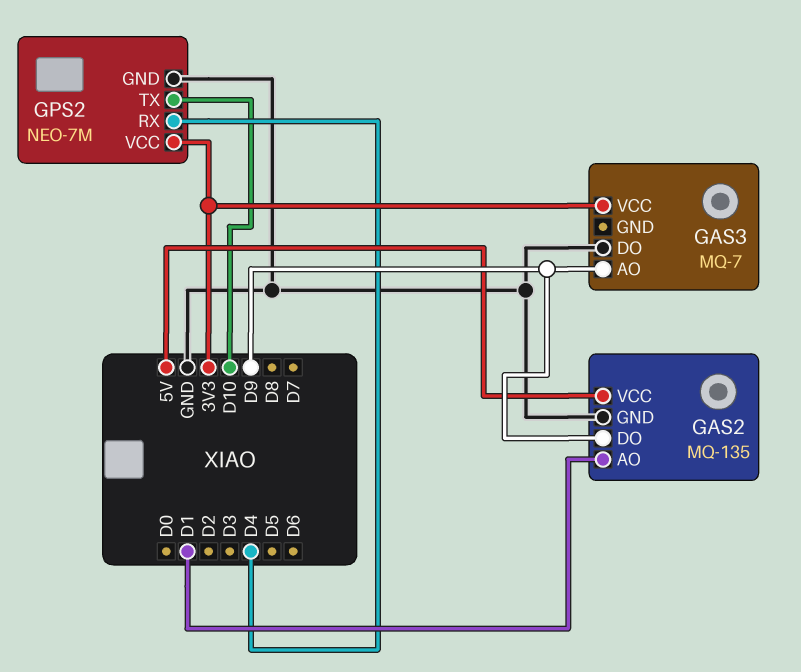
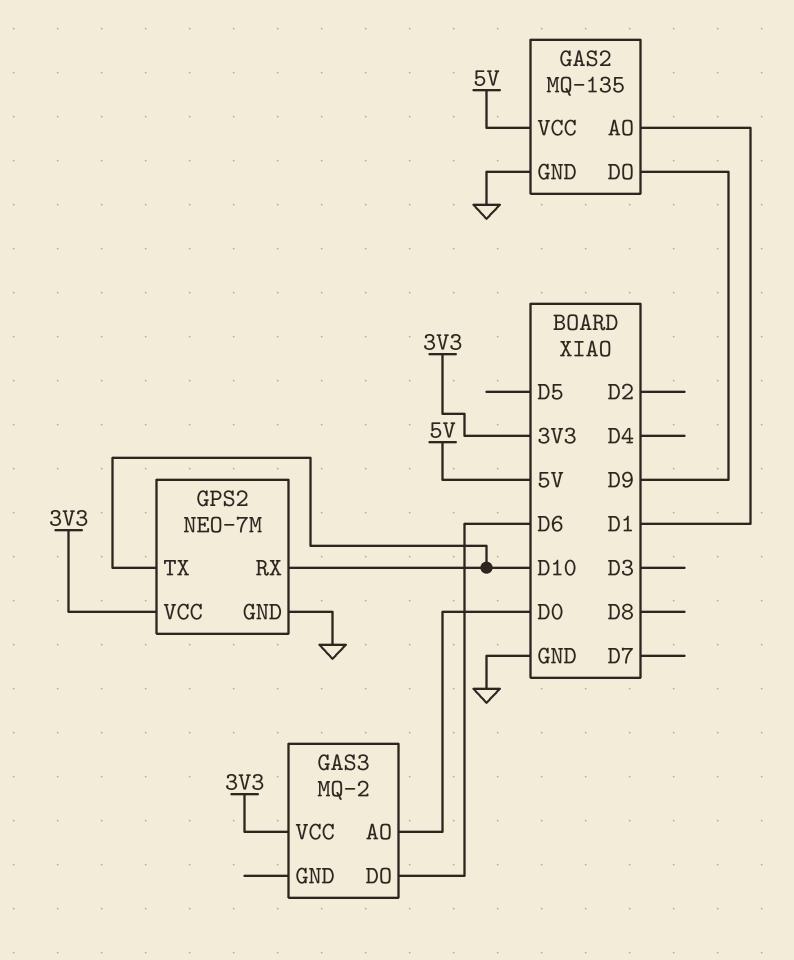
GAS3: MQ-7 -> MQ-2
GAS3 pin AO: D9 -> D0
GAS3 pin DO: GND -> D6
GPS2 pin RX: D4 -> D10

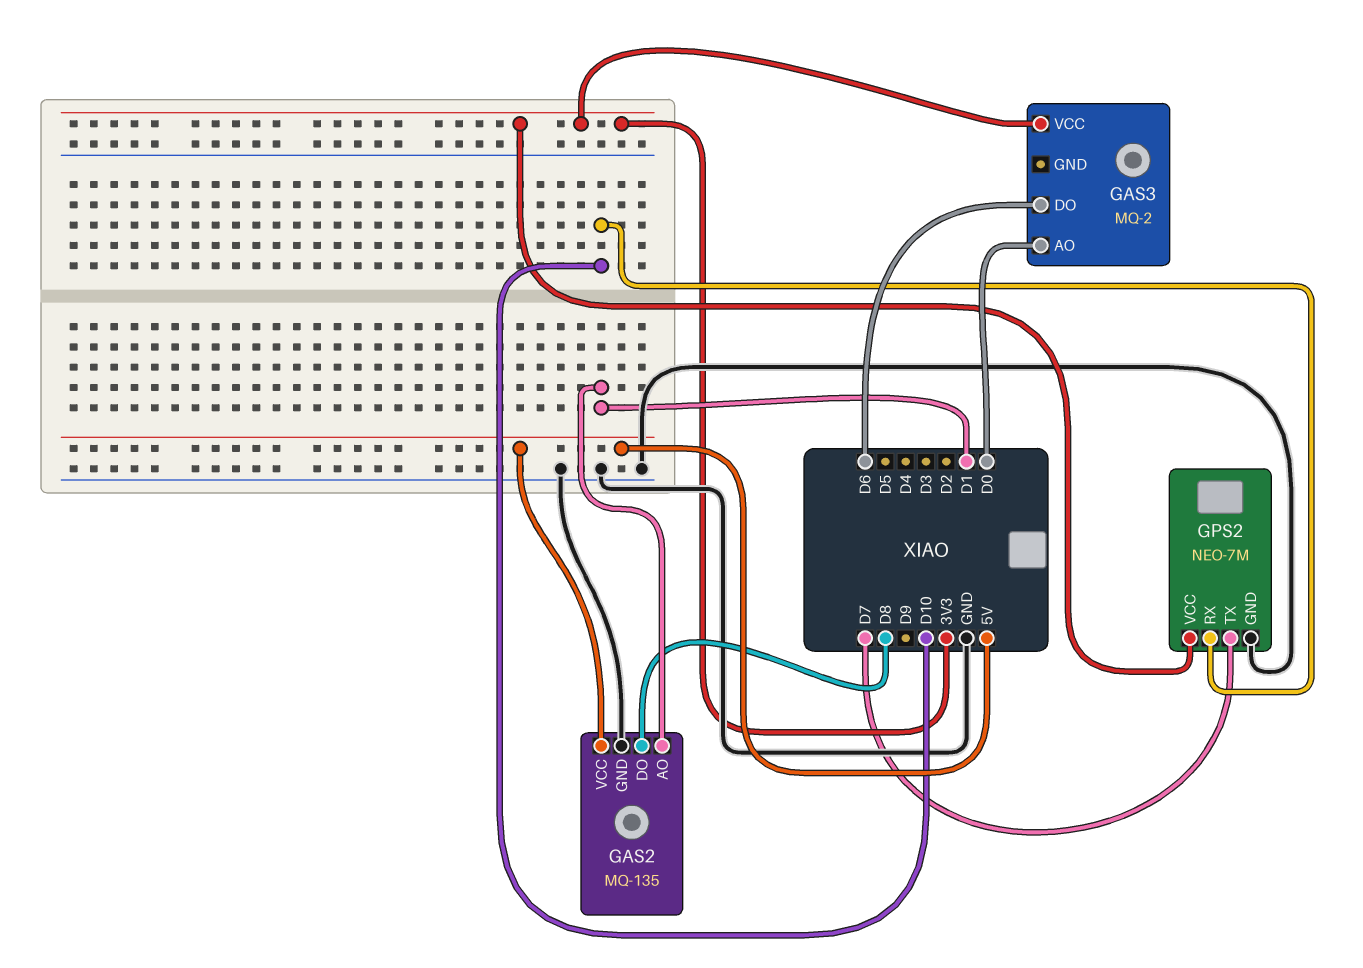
GAS2 pin DO: D9 -> D8
GPS2 pin TX: D10 -> D7

